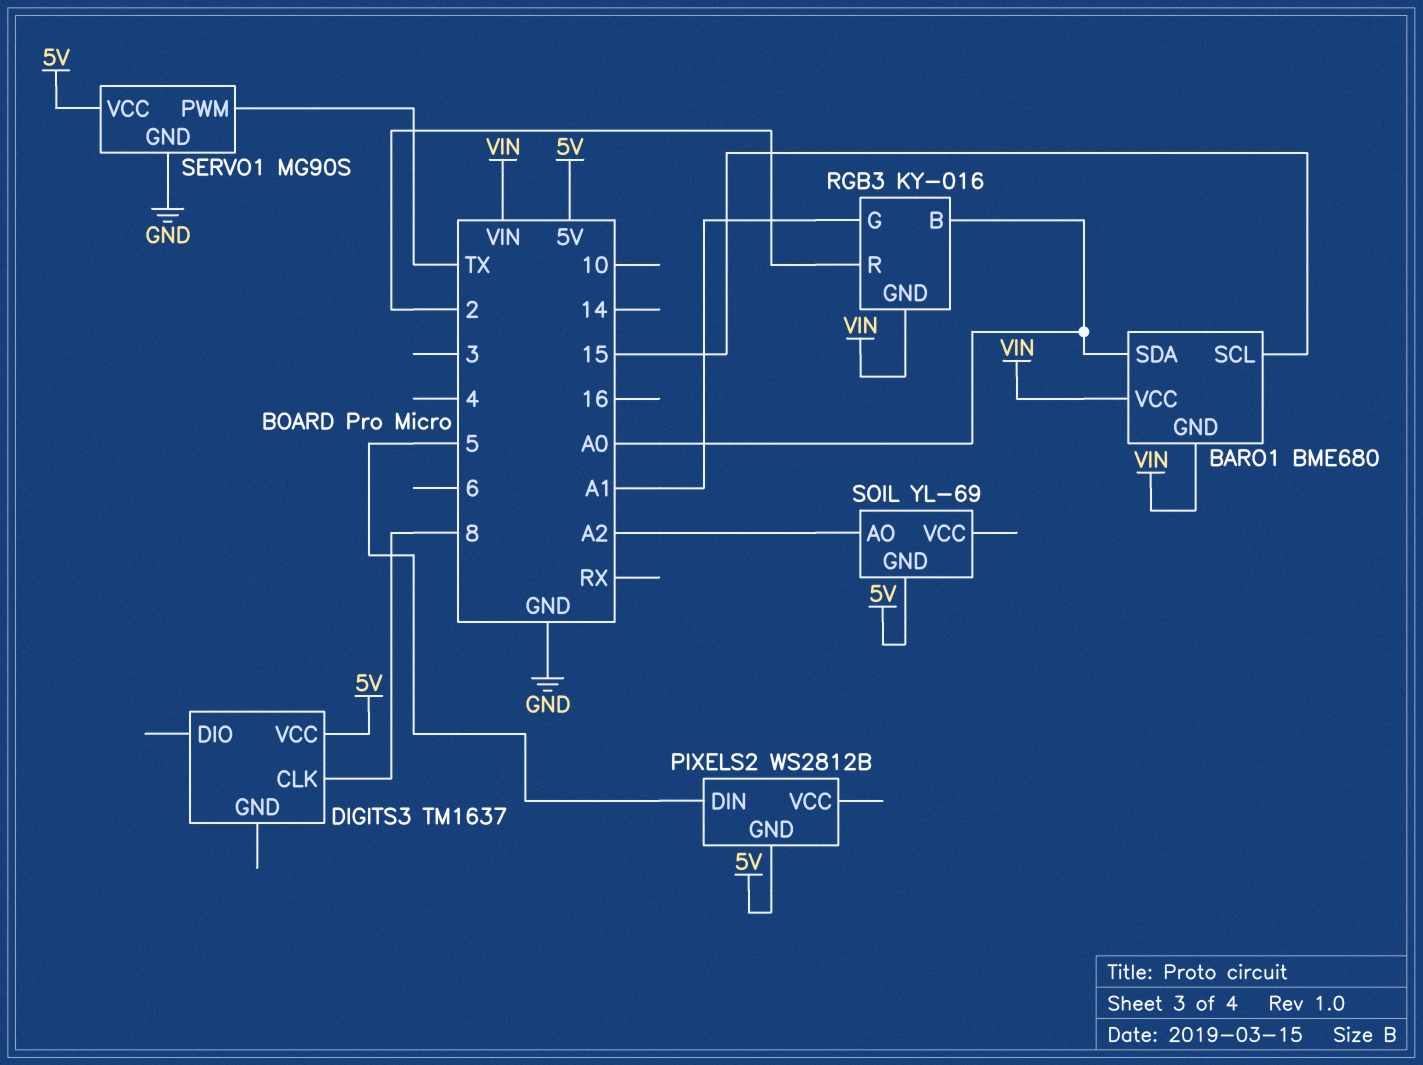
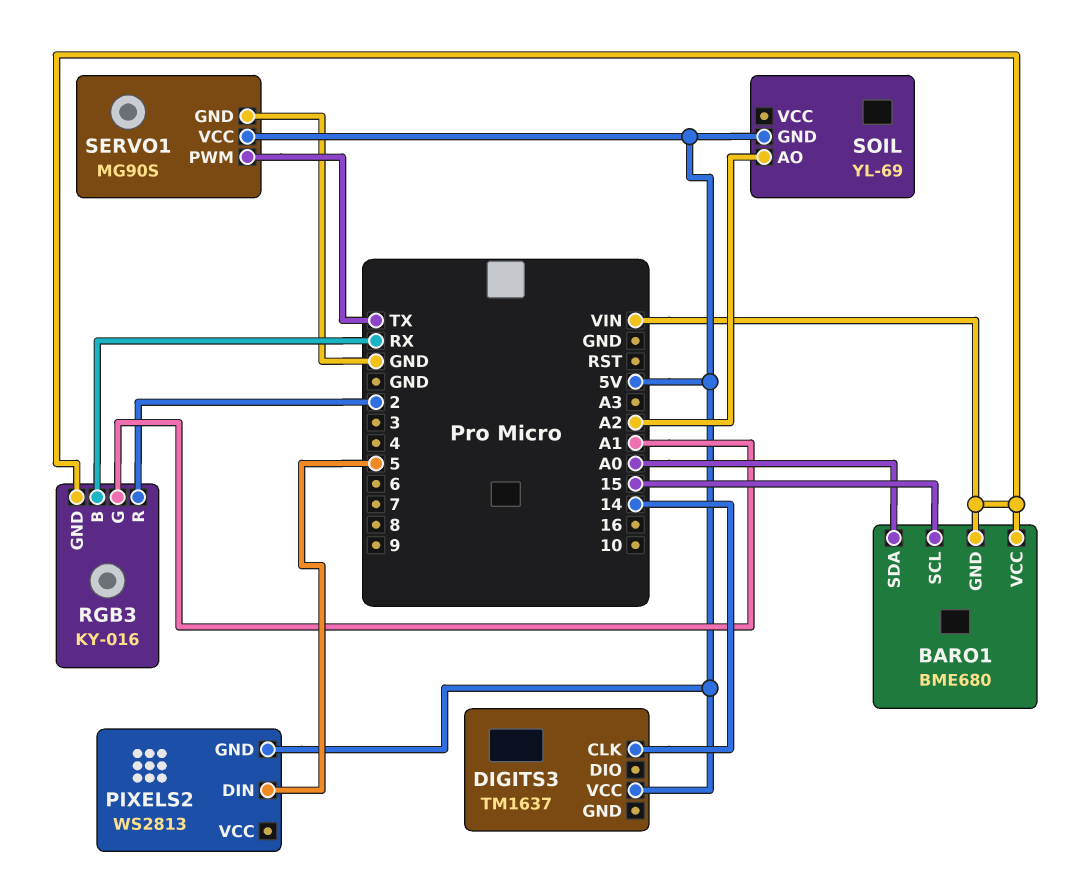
DIGITS3 pin CLK: 8 -> 14
PIXELS2: WS2812B -> WS2813
RGB3 pin B: A0 -> RX

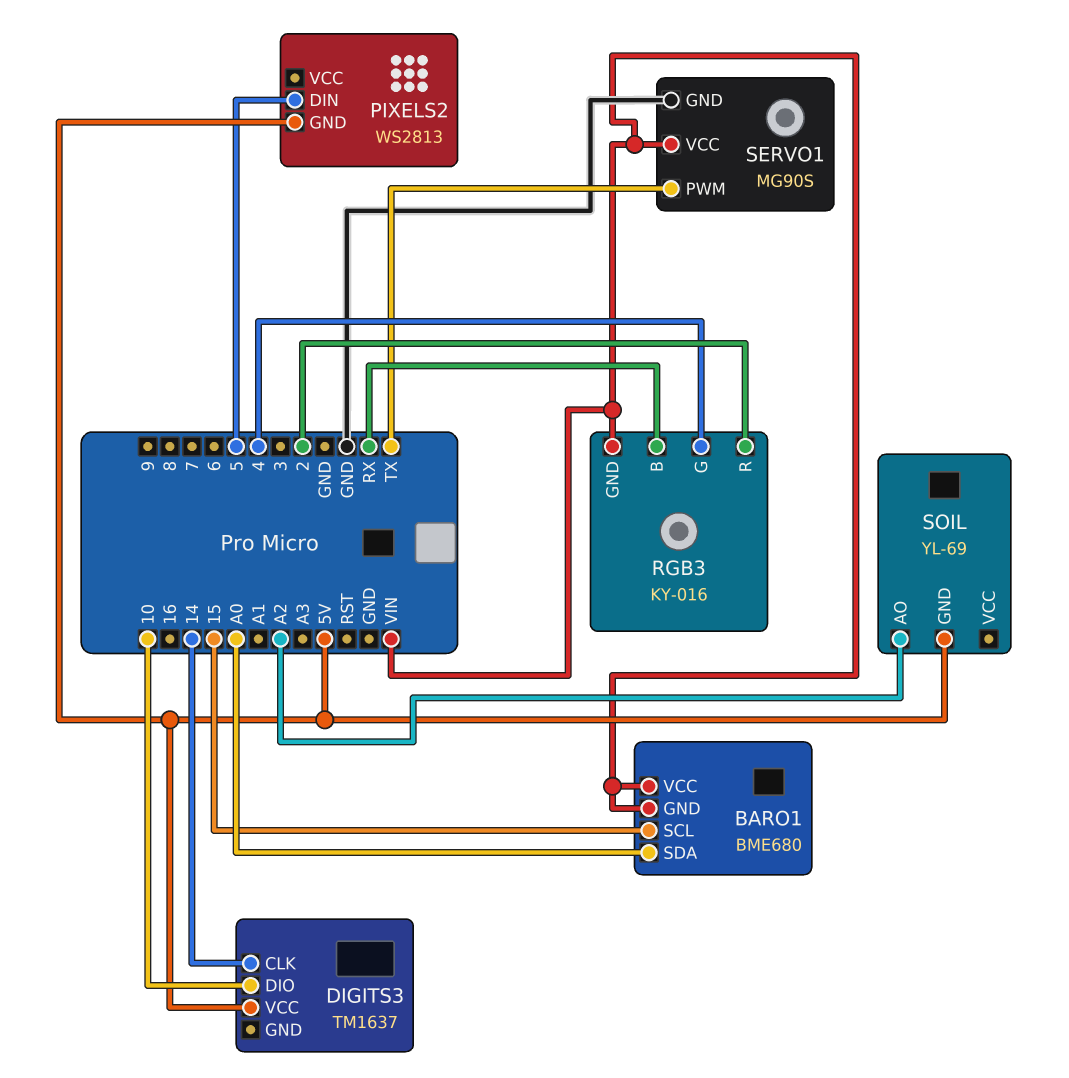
DIGITS3 pin DIO: none -> 10
RGB3 pin G: A1 -> 4
SERVO1 pin VCC: 5V -> VIN

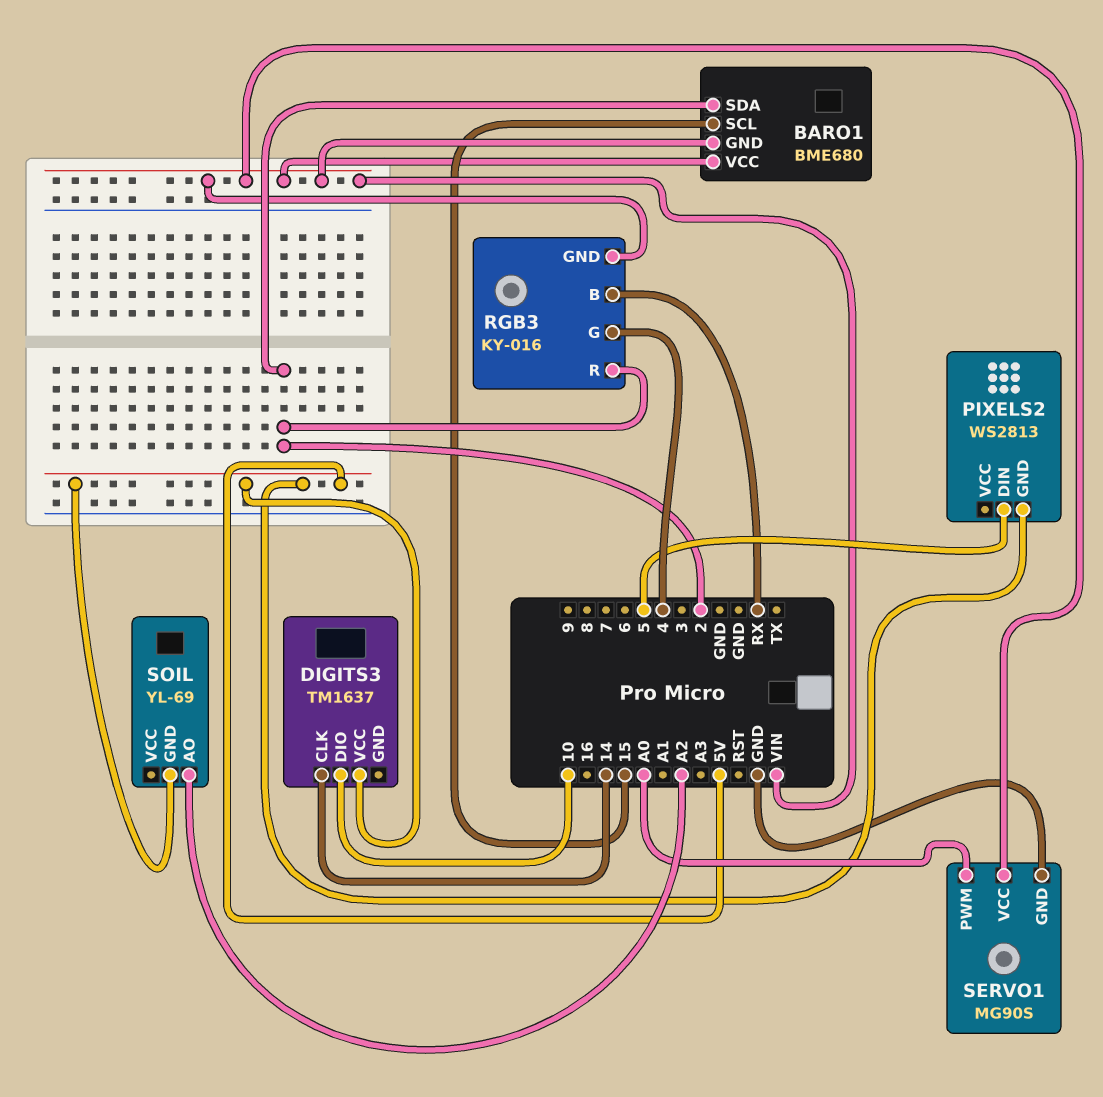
BARO1 pin SDA: A0 -> 2
SERVO1 pin PWM: TX -> A0

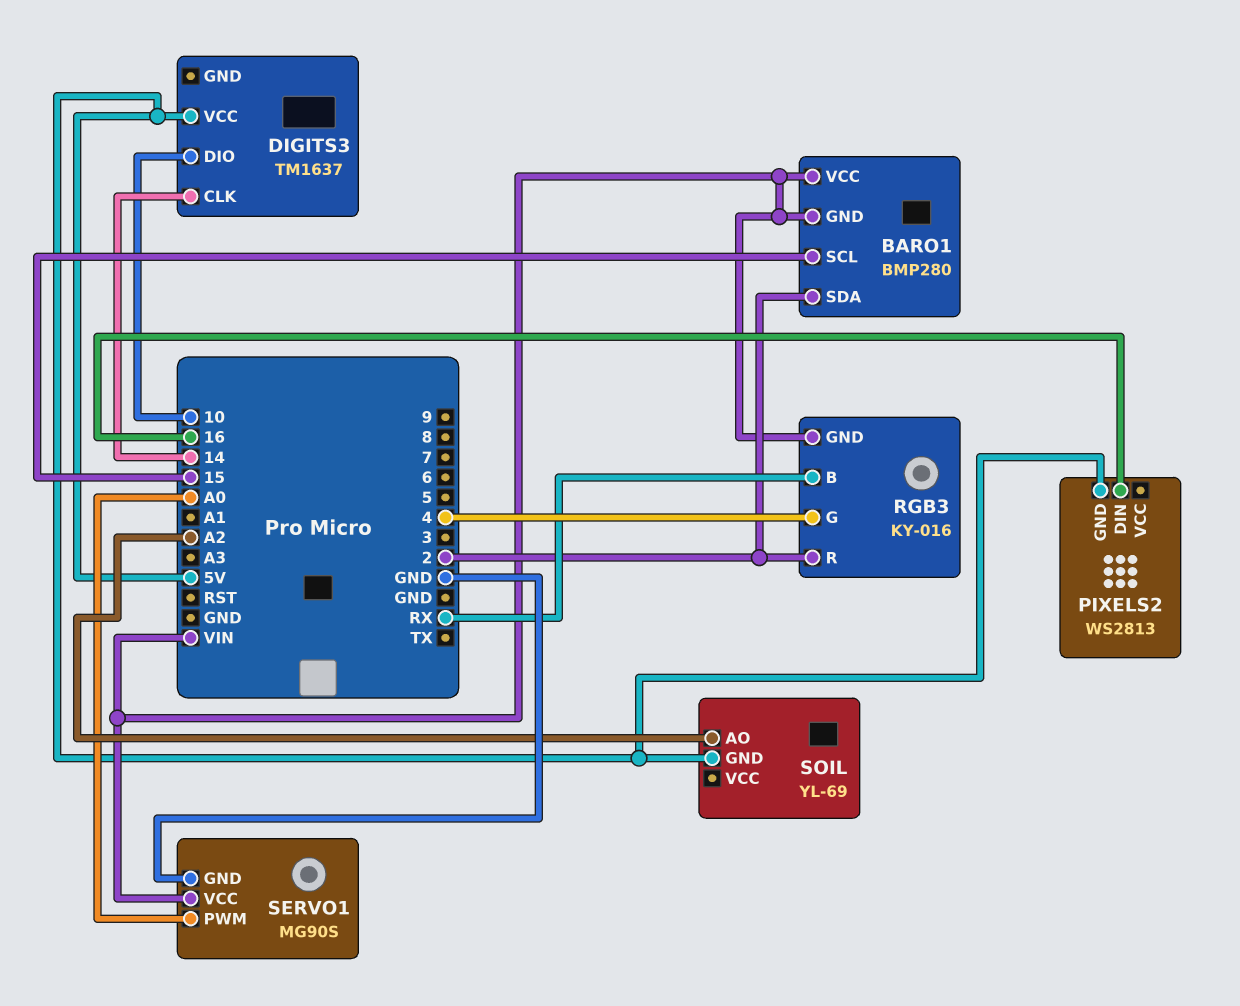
BARO1: BME680 -> BMP280
PIXELS2 pin DIN: 5 -> 16

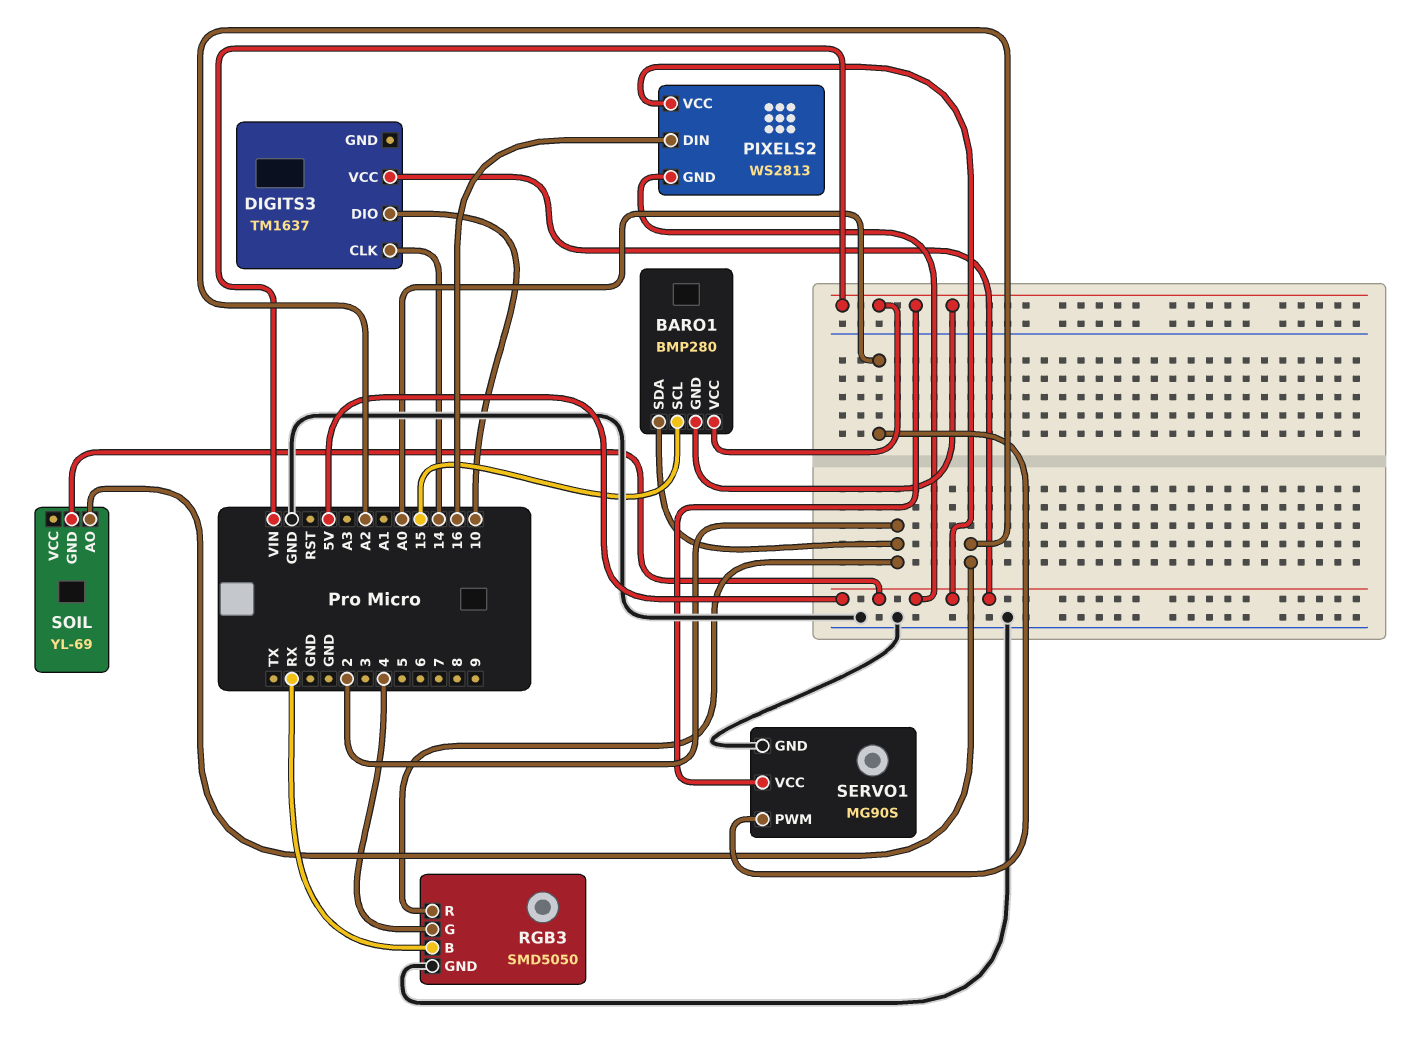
PIXELS2 pin VCC: none -> 5V
RGB3: KY-016 -> SMD5050
RGB3 pin GND: VIN -> GND

